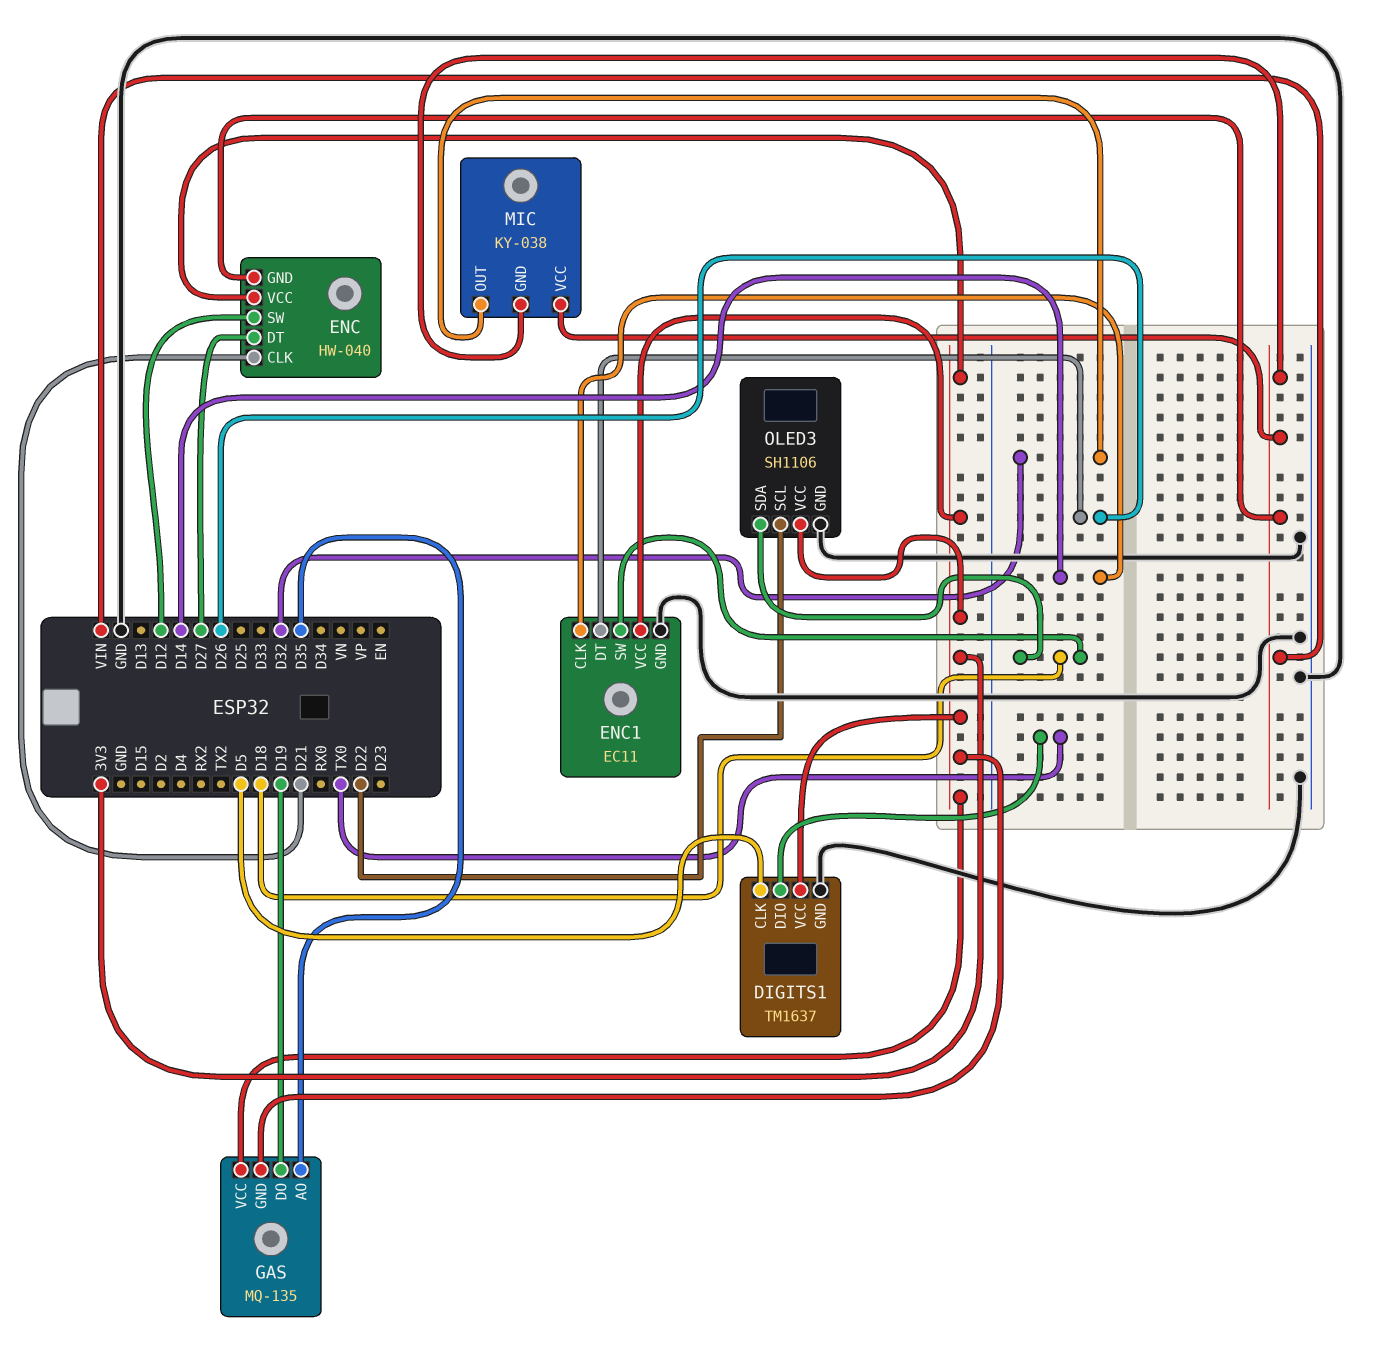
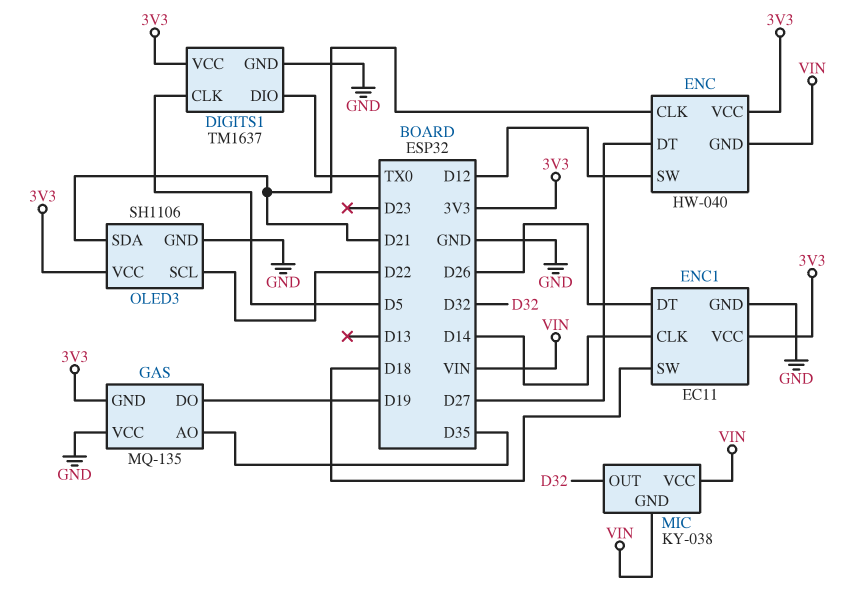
GAS pin VCC: 3V3 -> GND
OLED3 pin SDA: D18 -> D21

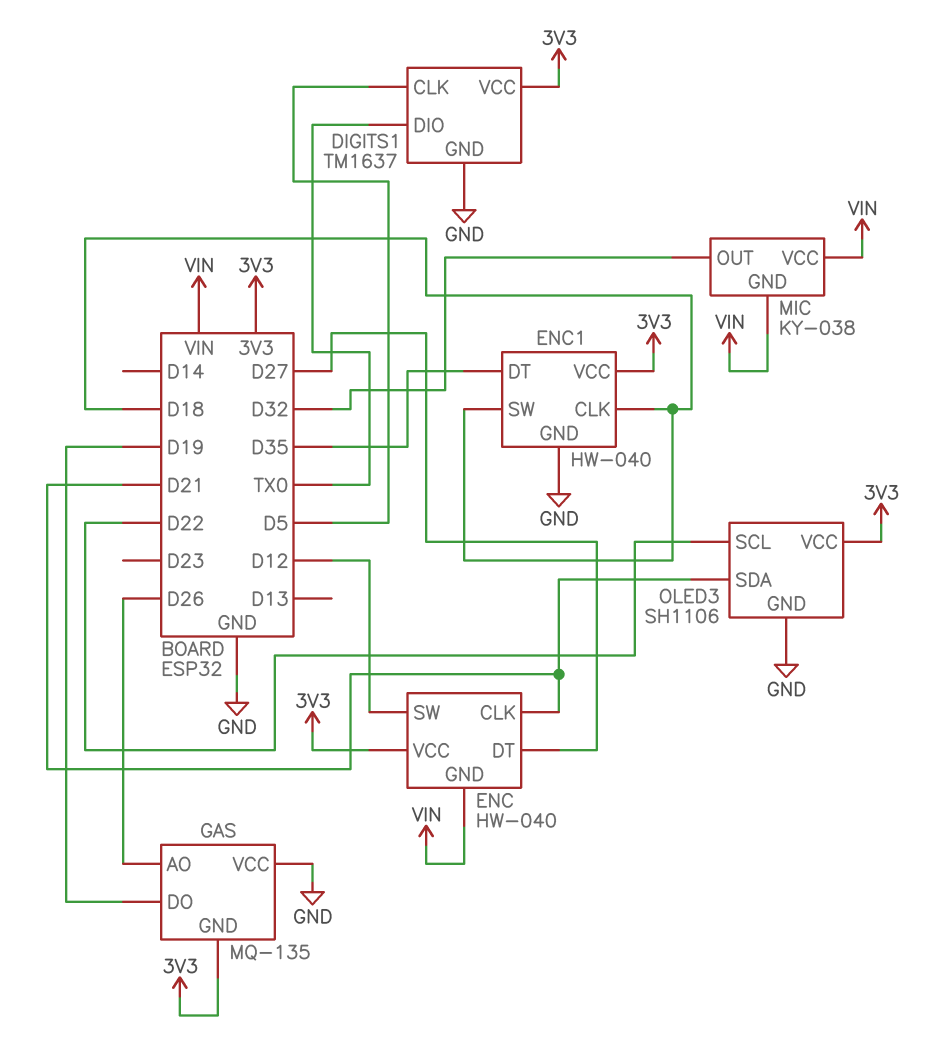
ENC1: EC11 -> HW-040
ENC1 pin CLK: D14 -> D18
ENC1 pin DT: D26 -> D35
GAS pin AO: D35 -> D26

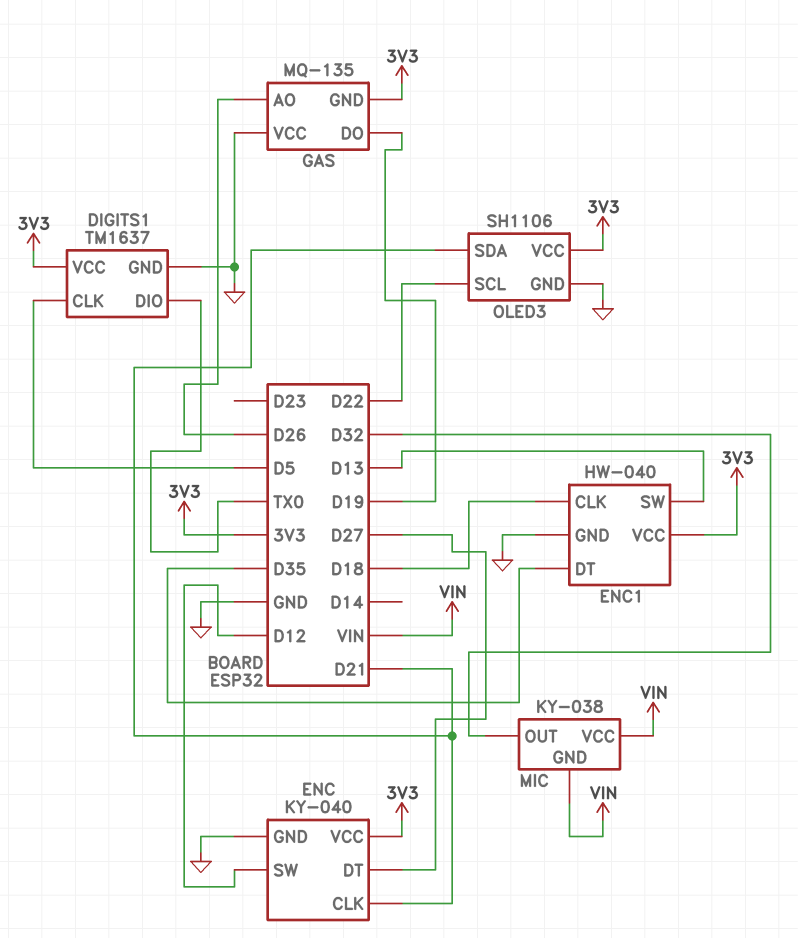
ENC: HW-040 -> KY-040
ENC pin GND: VIN -> GND
ENC1 pin SW: D18 -> D13

